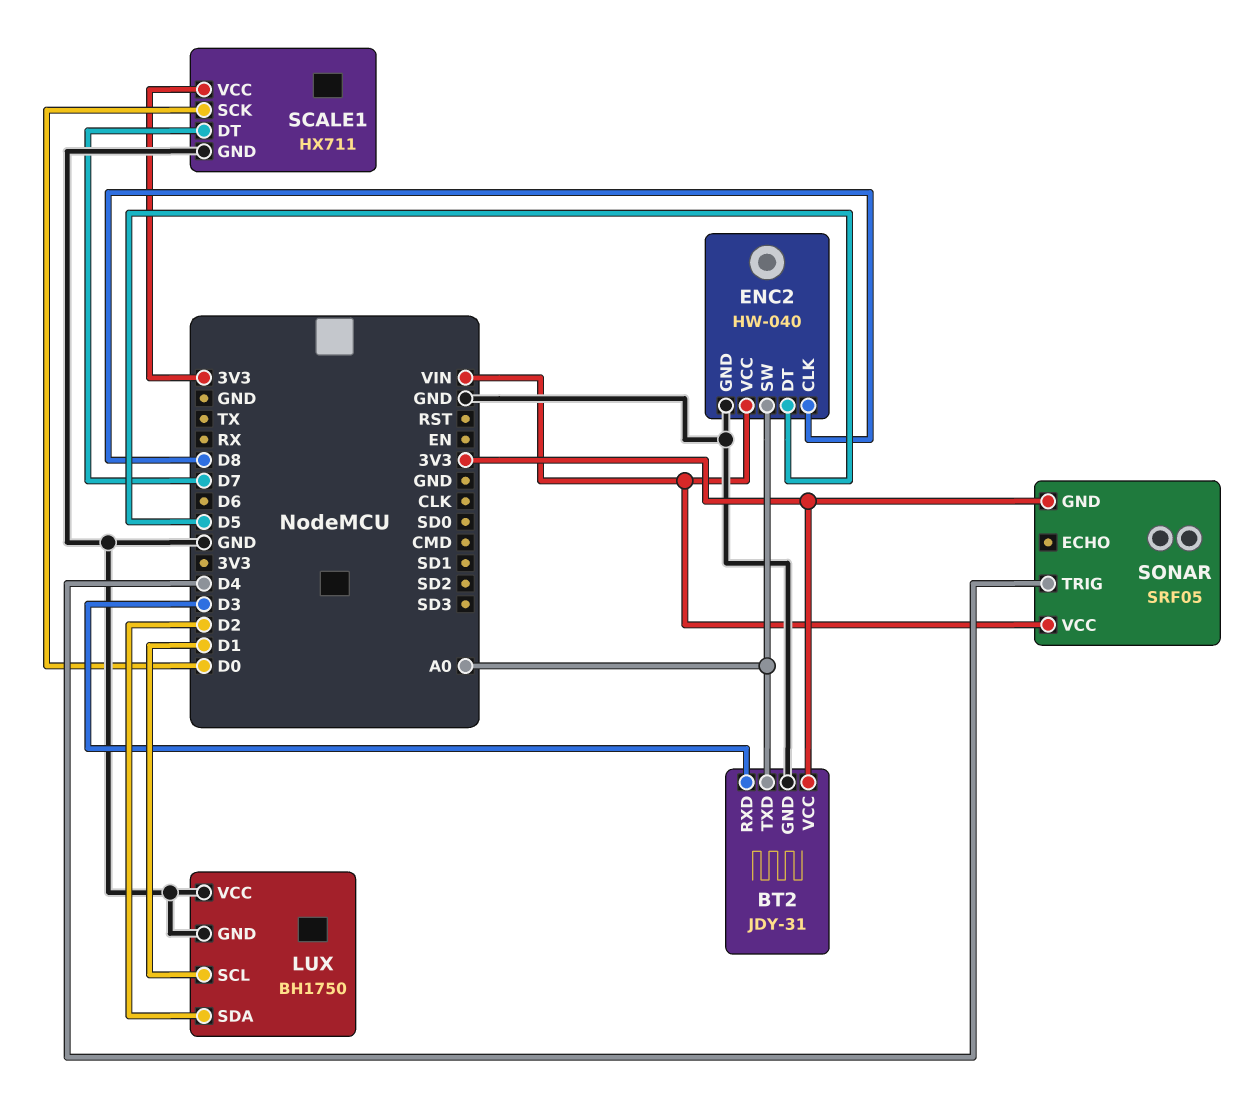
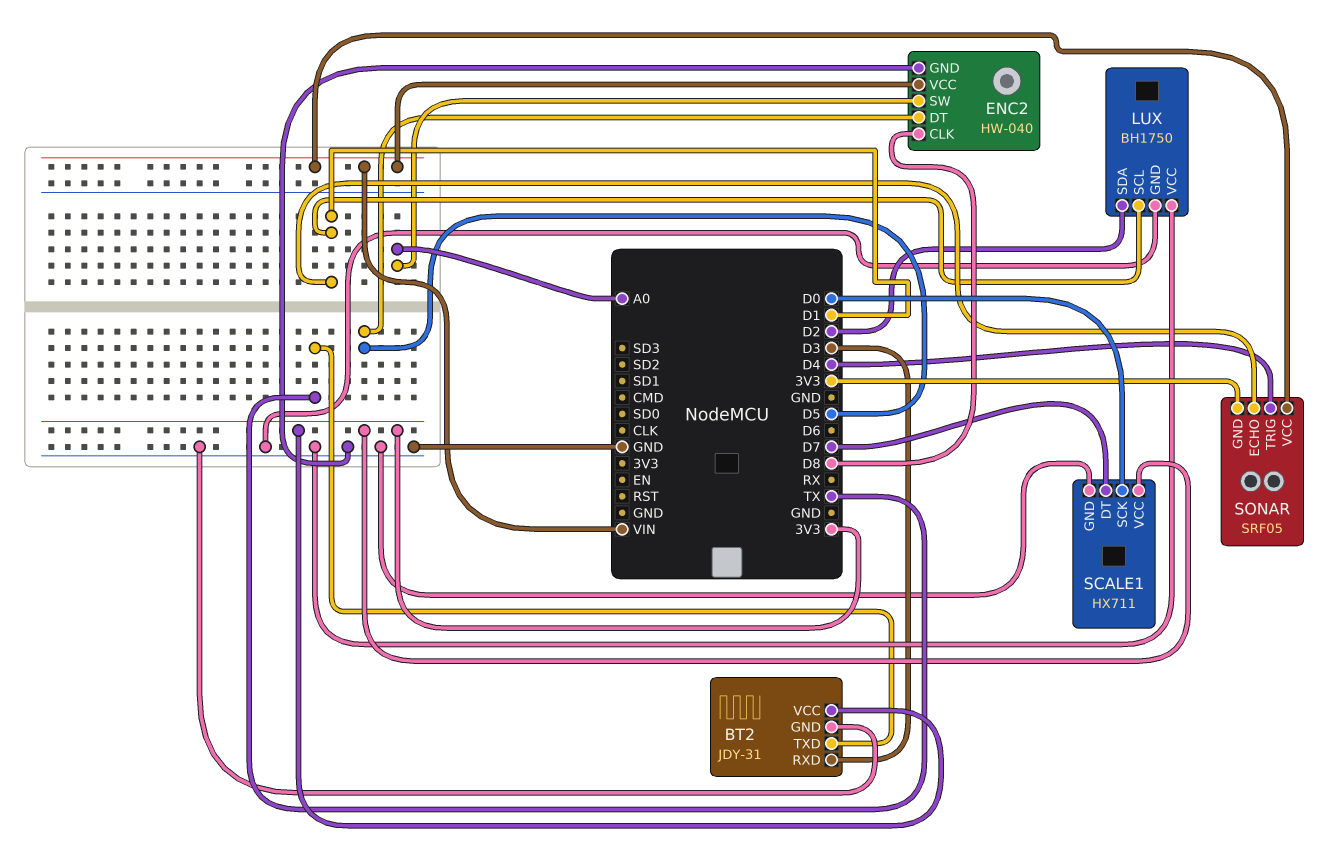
BT2 pin TXD: A0 -> TX
SONAR pin ECHO: none -> D1

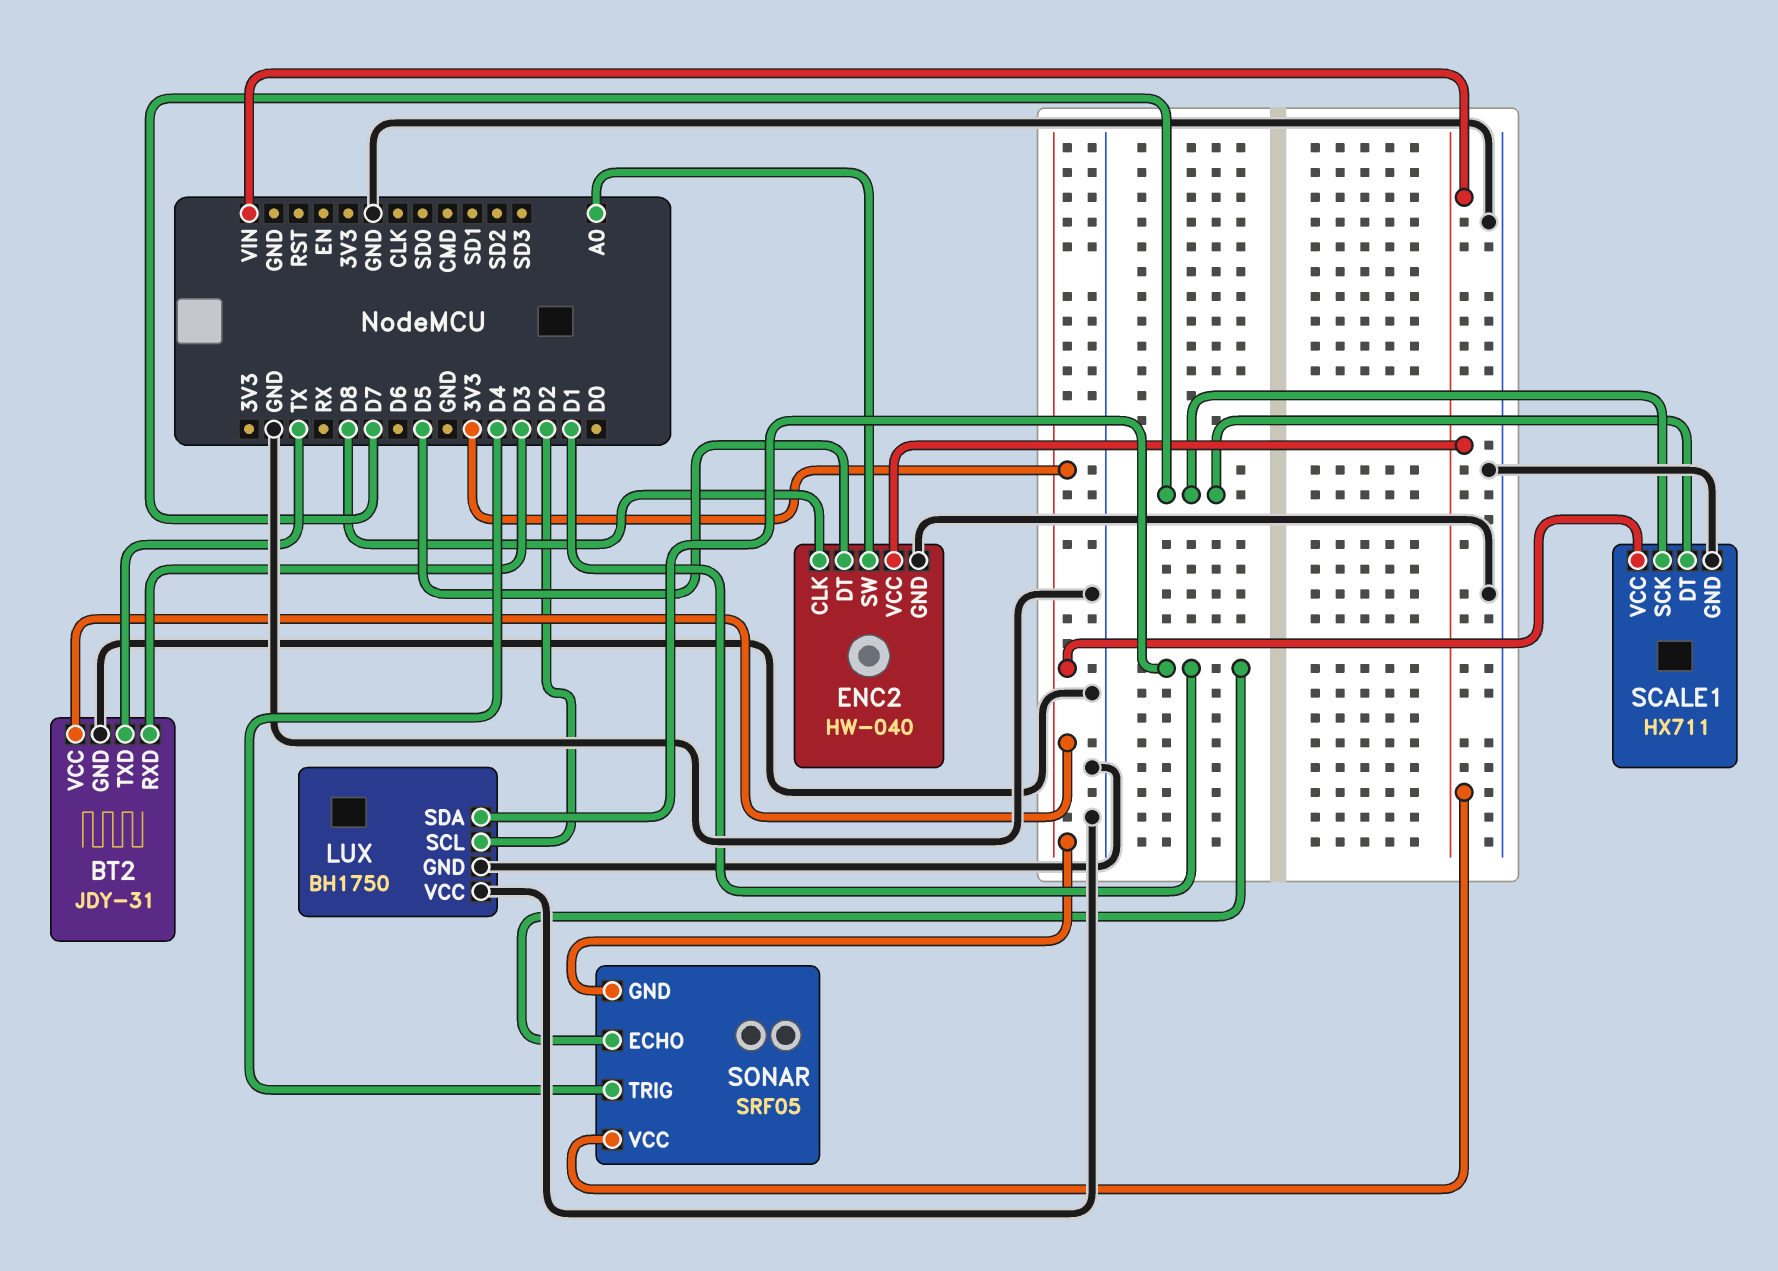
LUX pin SCL: D1 -> D2
LUX pin SDA: D2 -> D1
SCALE1 pin SCK: D0 -> D7

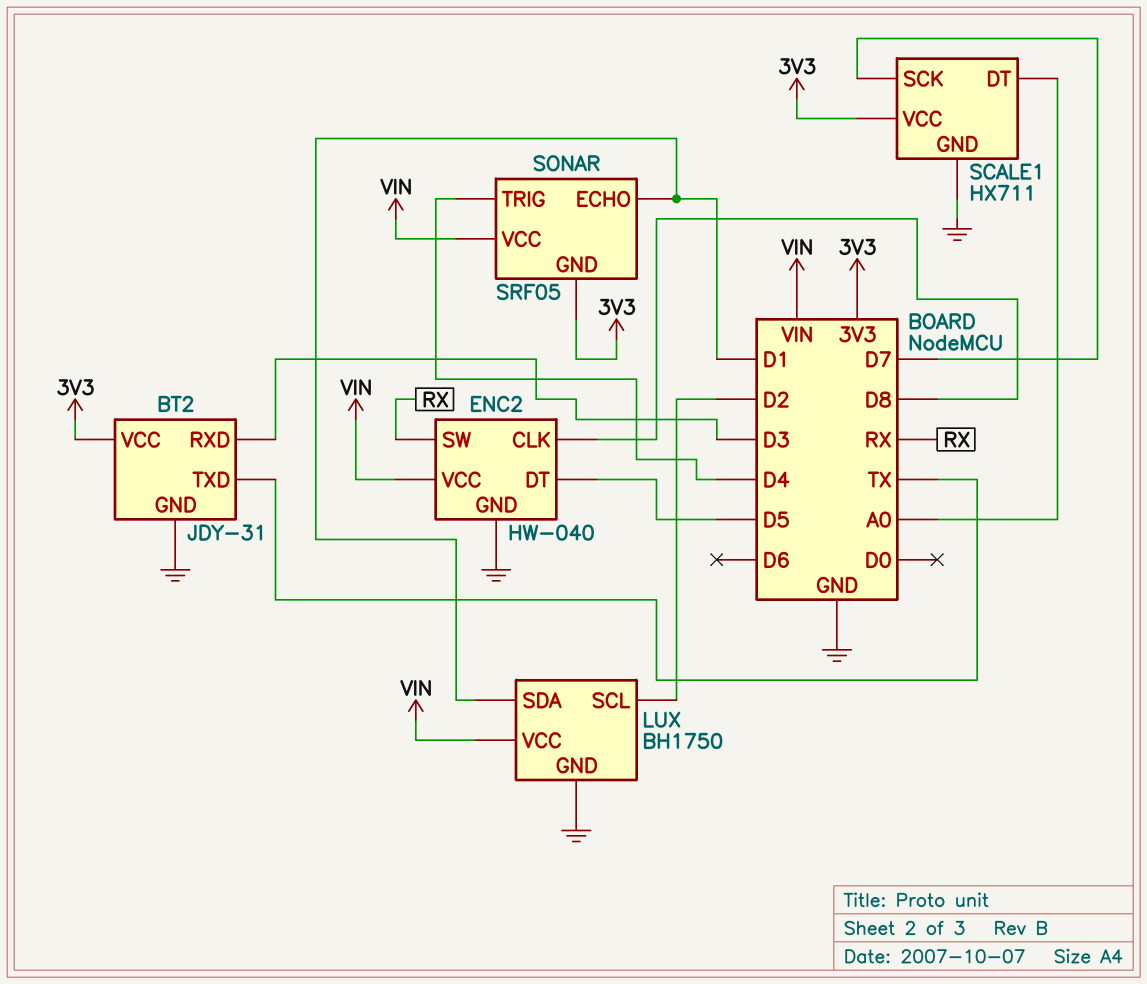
ENC2 pin SW: A0 -> RX
LUX pin VCC: GND -> VIN
SCALE1 pin DT: D7 -> A0

